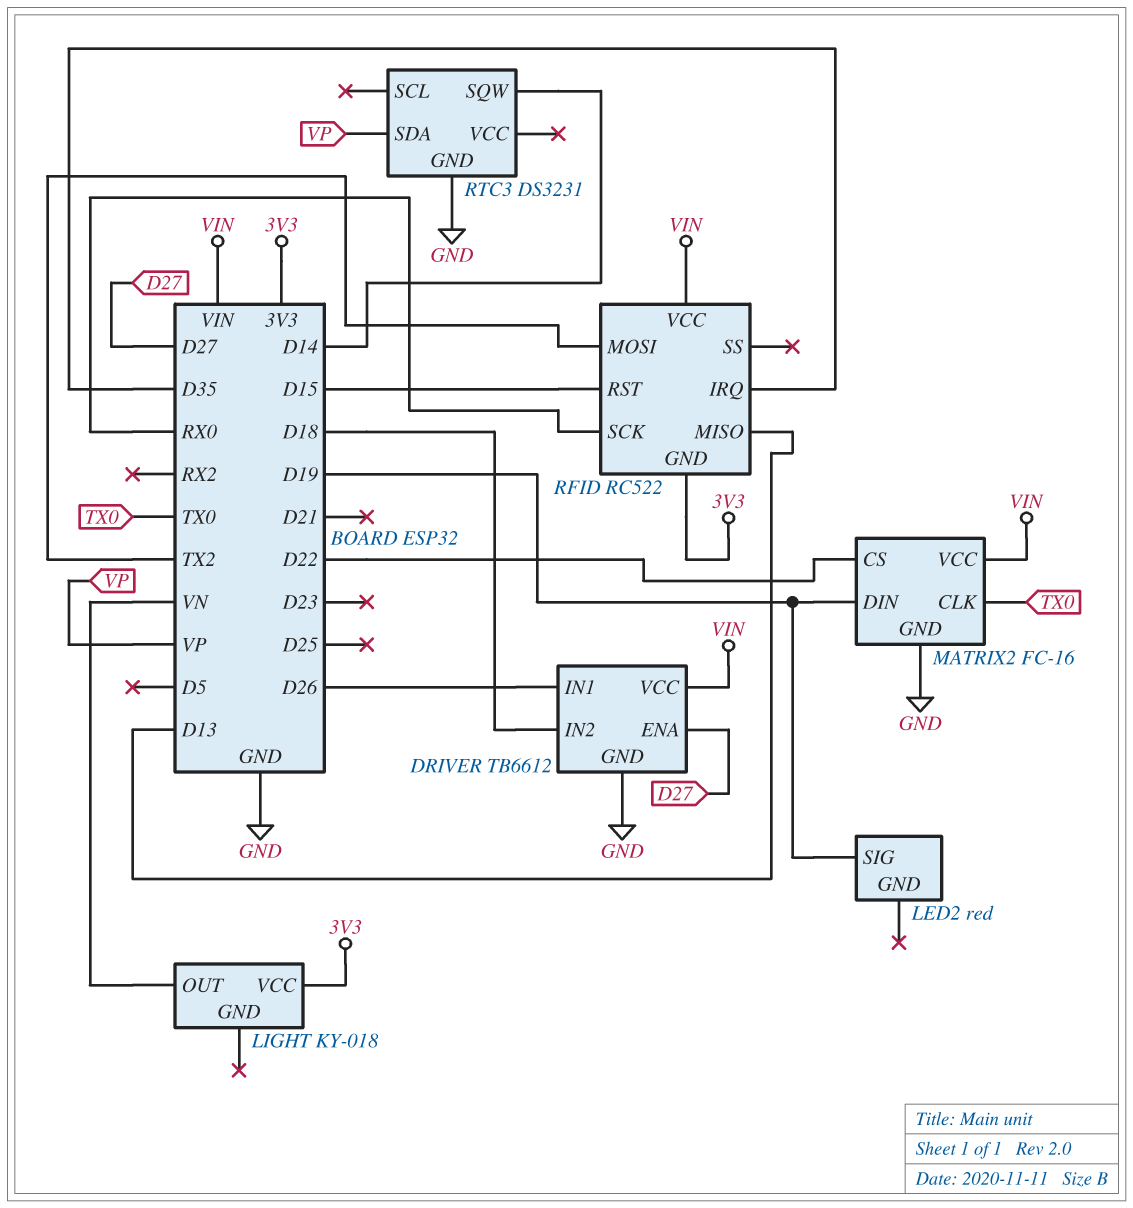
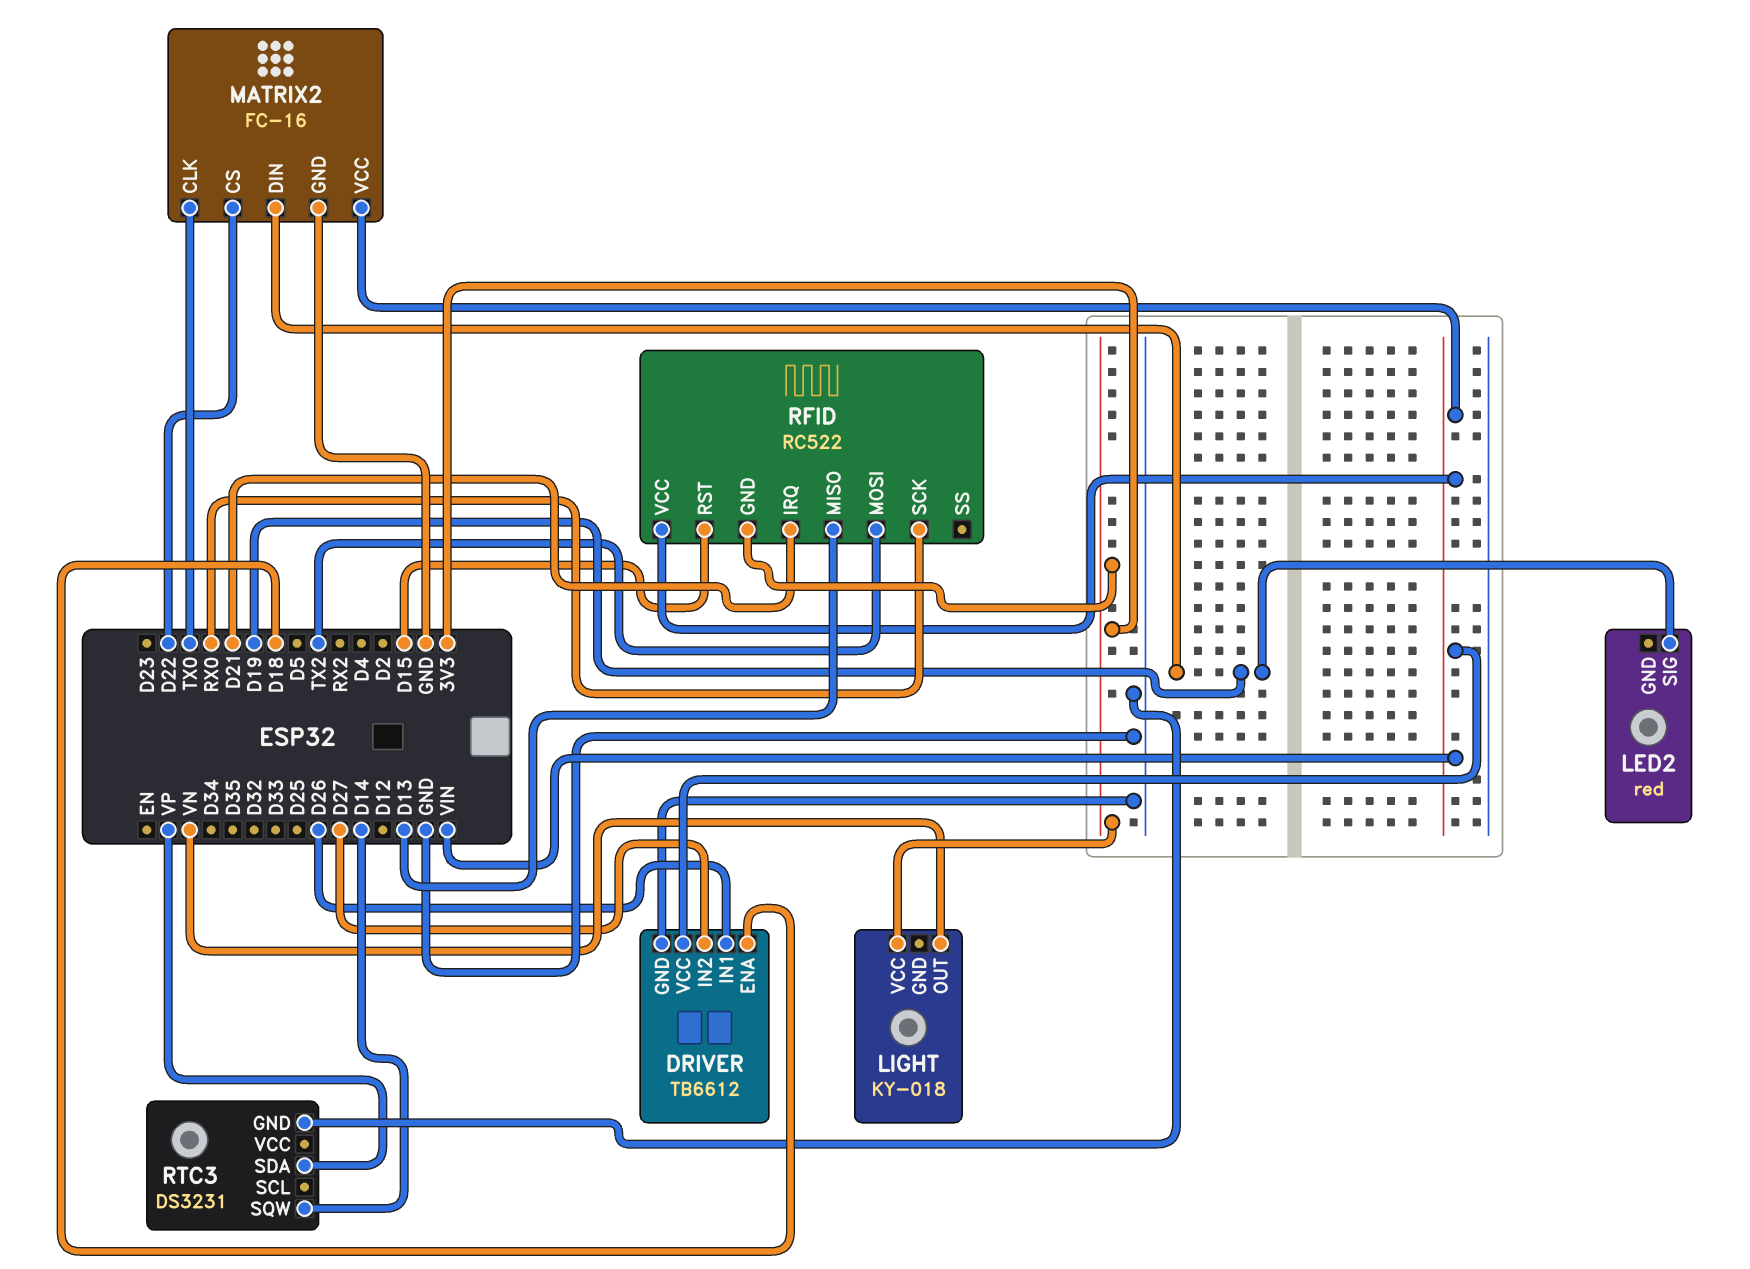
DRIVER pin ENA: D27 -> D18
DRIVER pin IN2: D18 -> D27
RFID pin IRQ: D35 -> D21

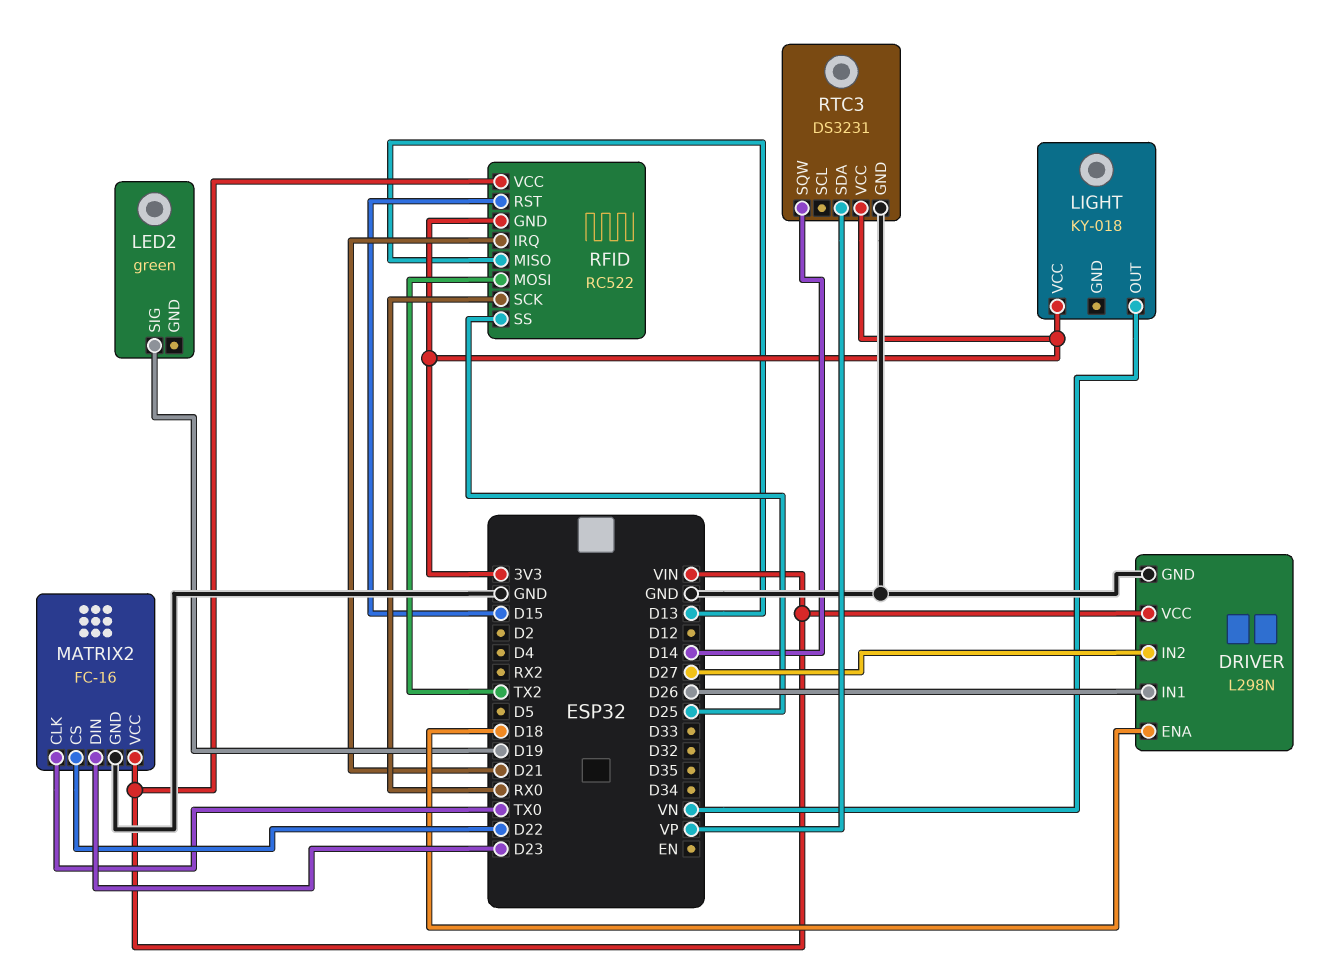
DRIVER: TB6612 -> L298N
LED2: red -> green
MATRIX2 pin DIN: D19 -> D23
RFID pin SS: none -> D25
RTC3 pin VCC: none -> 3V3

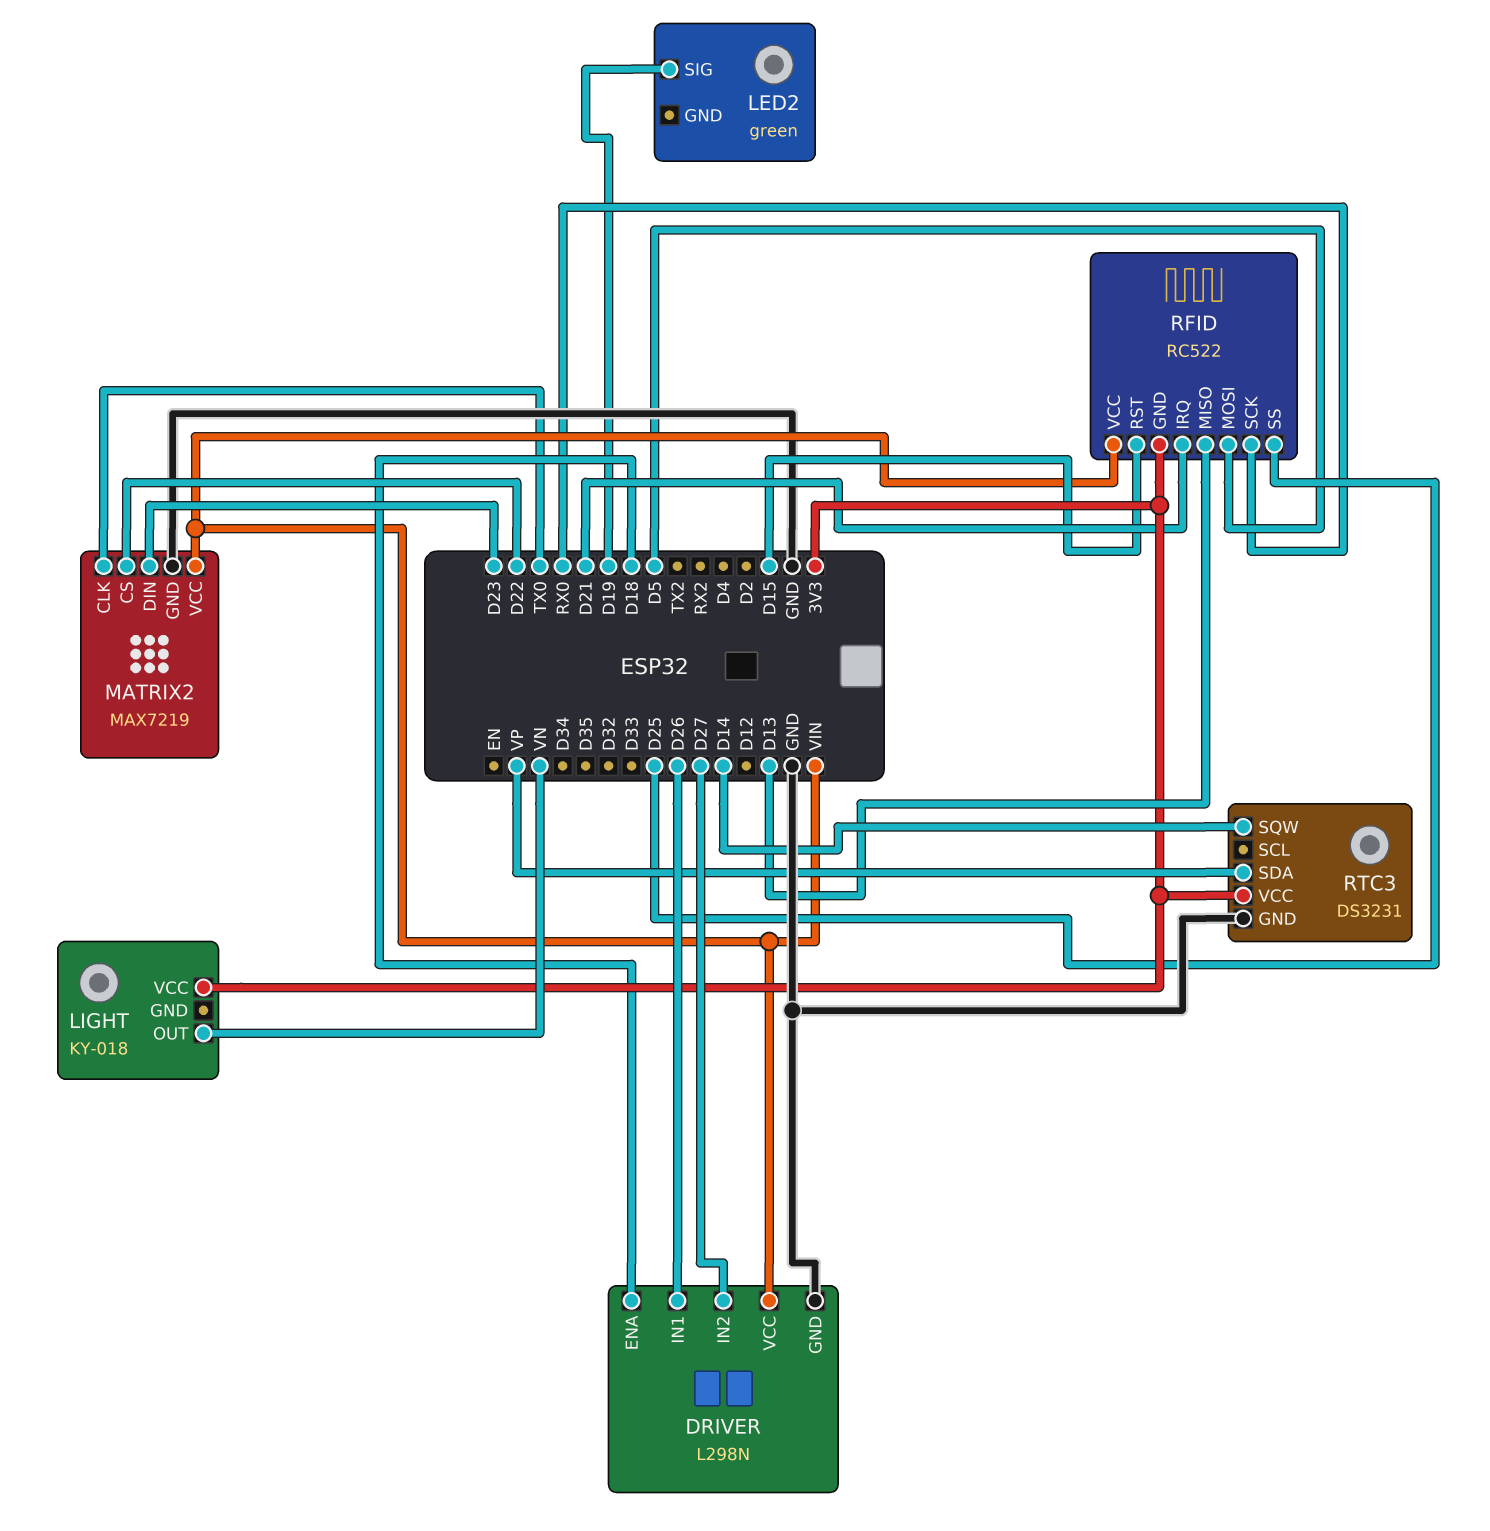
MATRIX2: FC-16 -> MAX7219
RFID pin MOSI: TX2 -> D5

